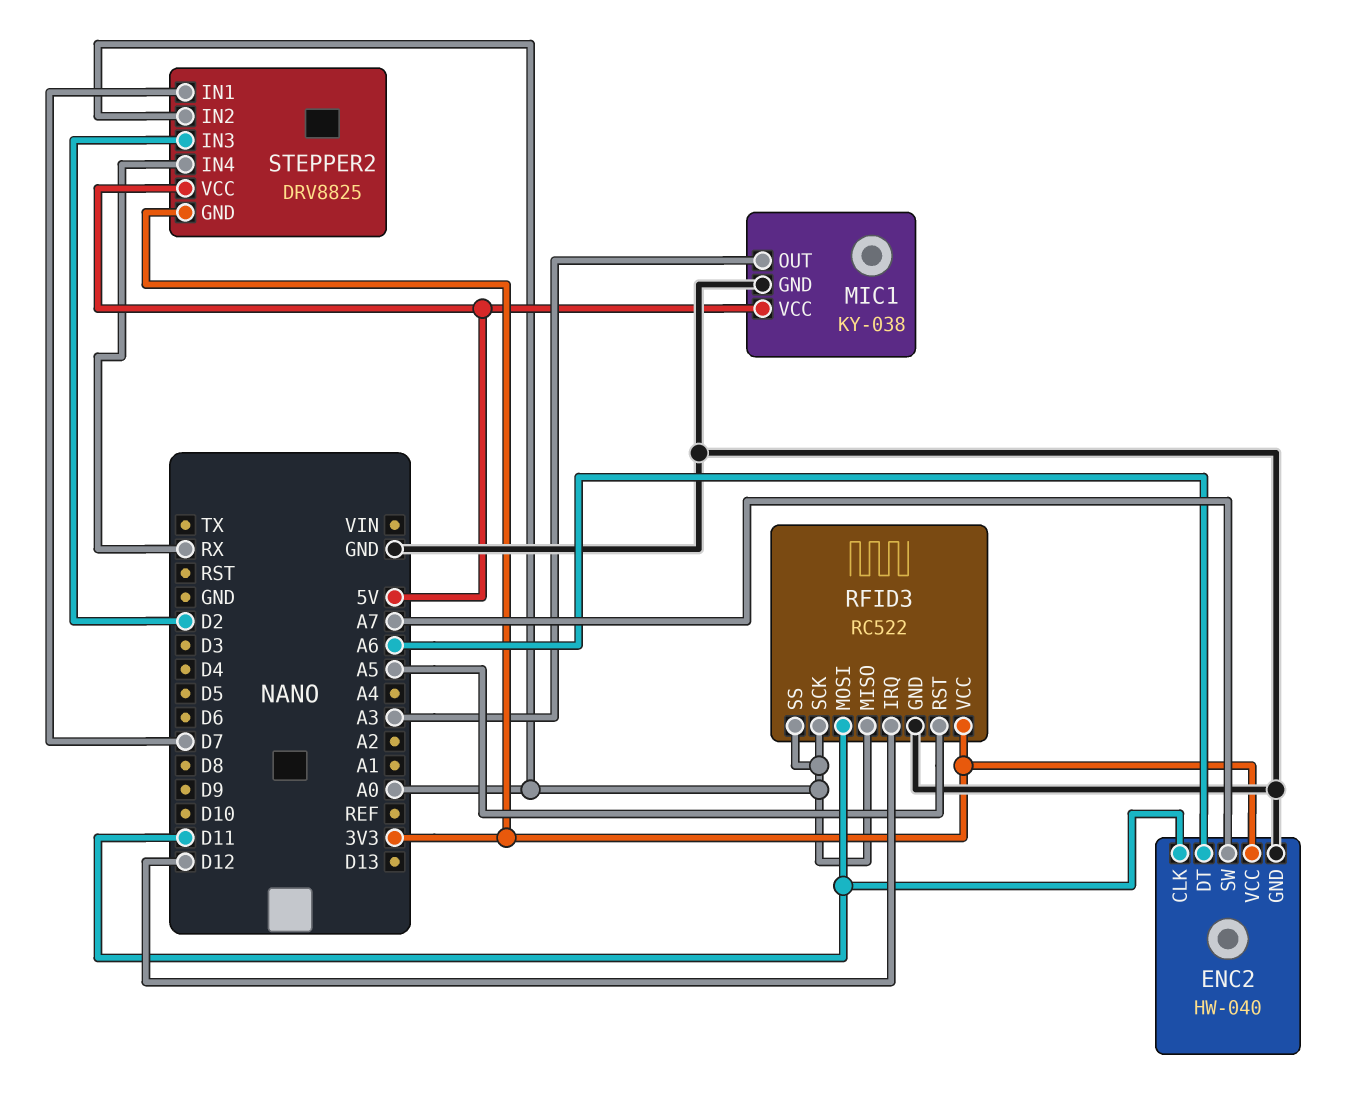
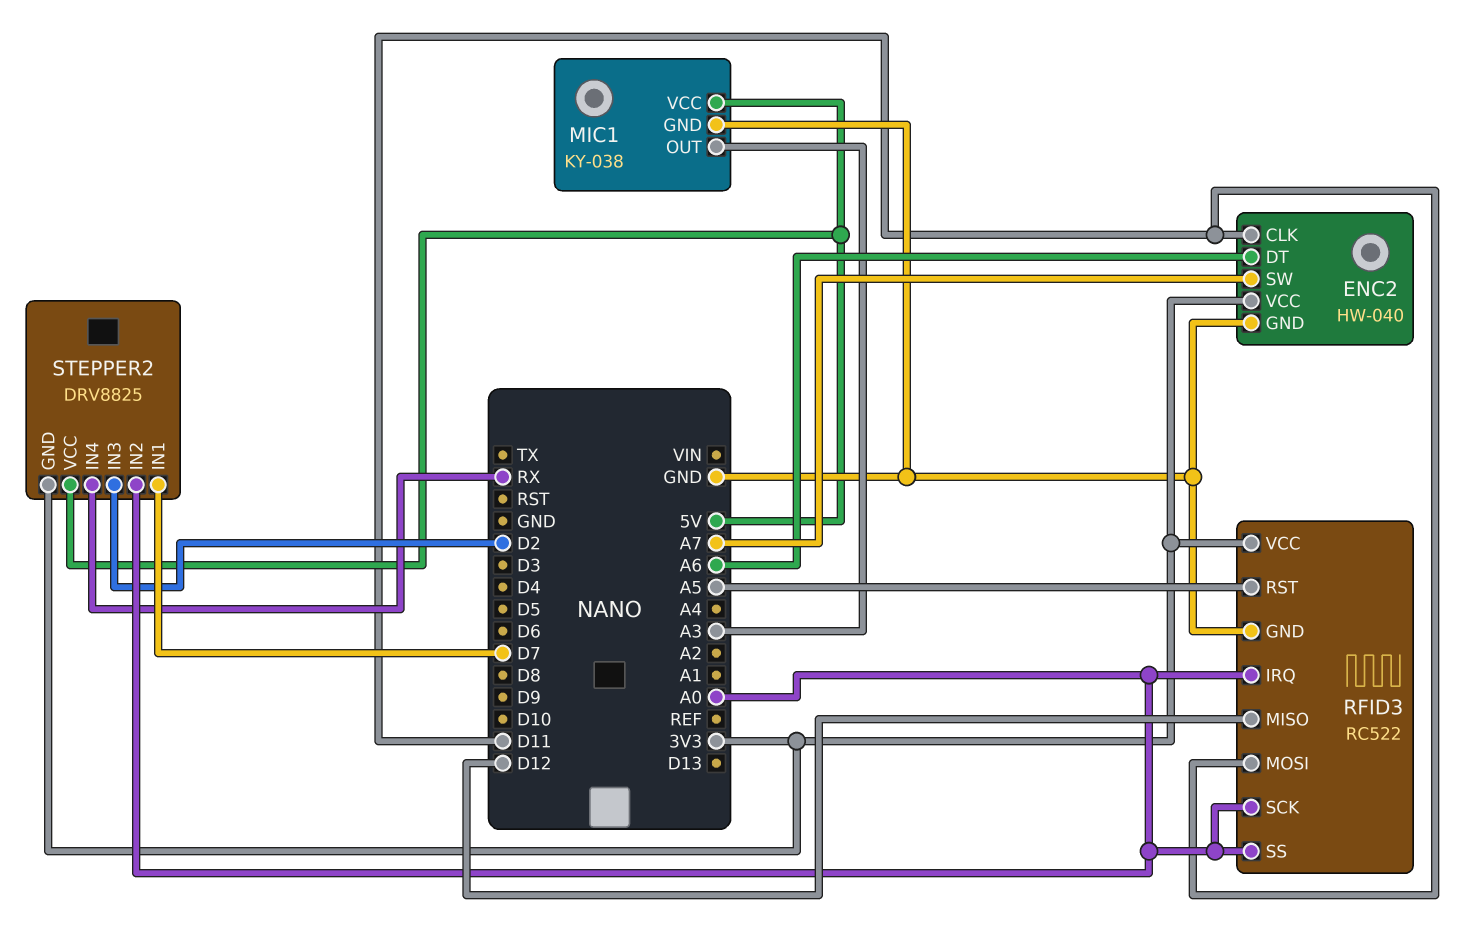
RFID3 pin IRQ: D12 -> A0
RFID3 pin MISO: A0 -> D12

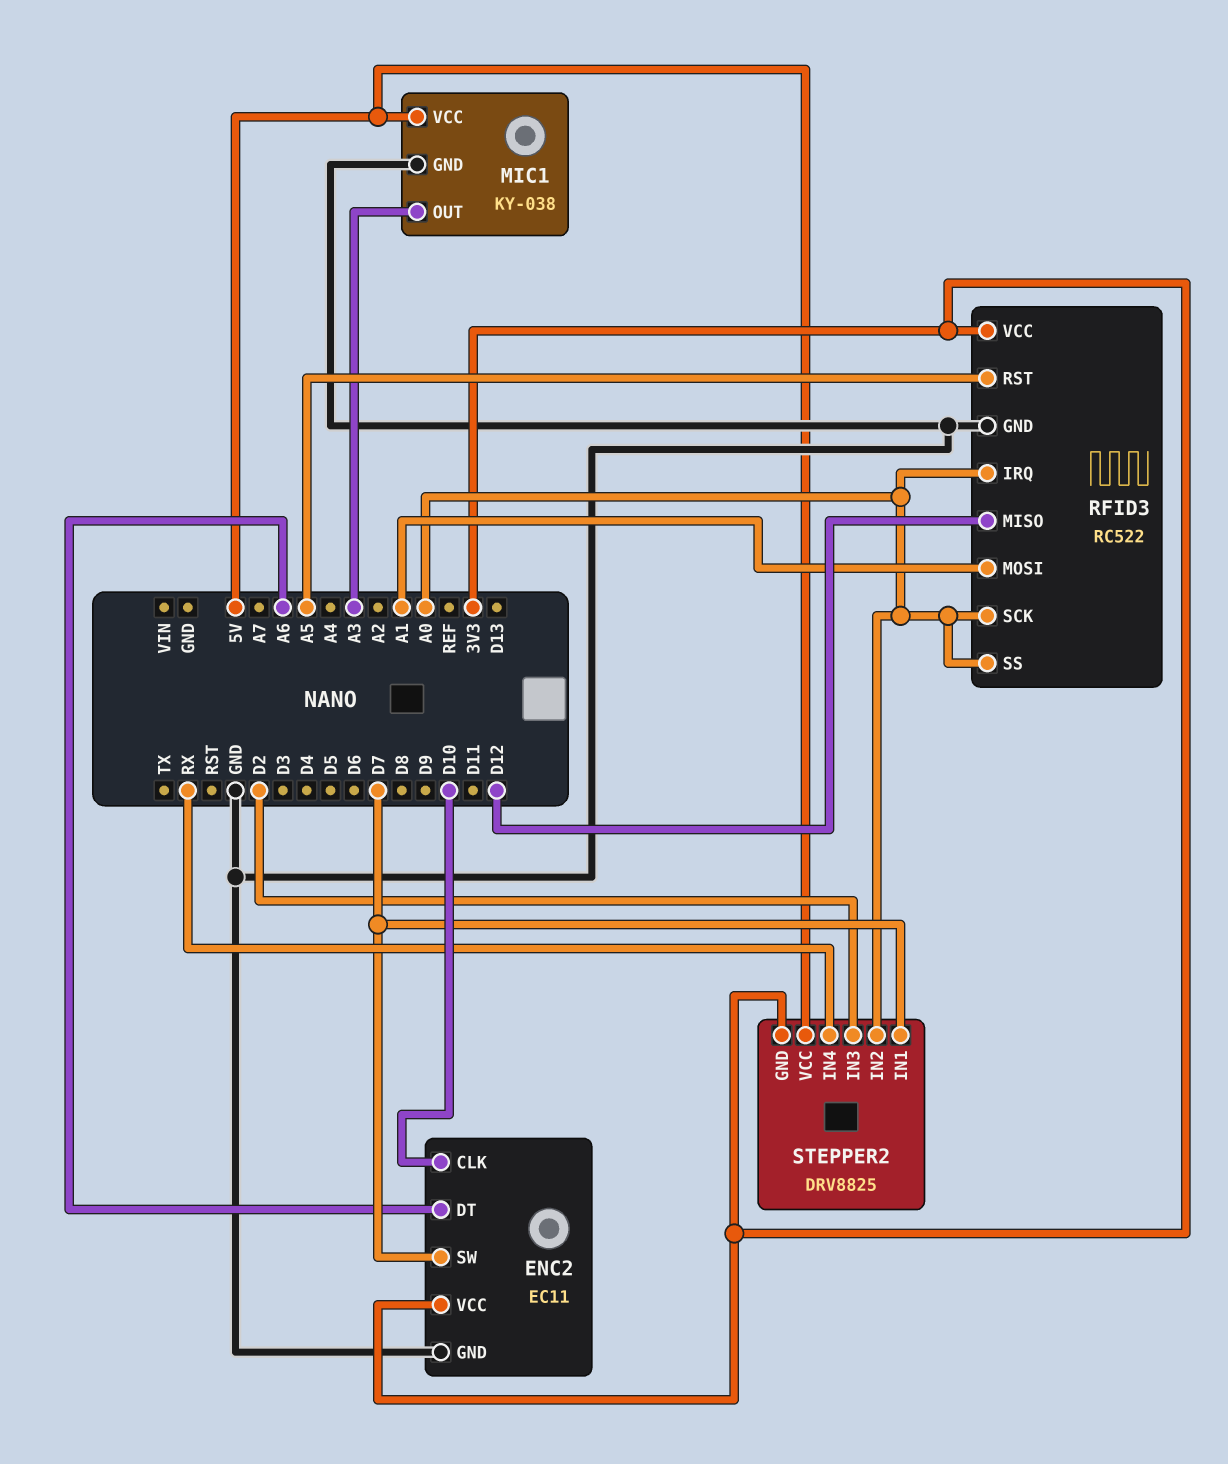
ENC2: HW-040 -> EC11
ENC2 pin CLK: D11 -> D10
ENC2 pin SW: A7 -> D7
RFID3 pin MOSI: D11 -> A1

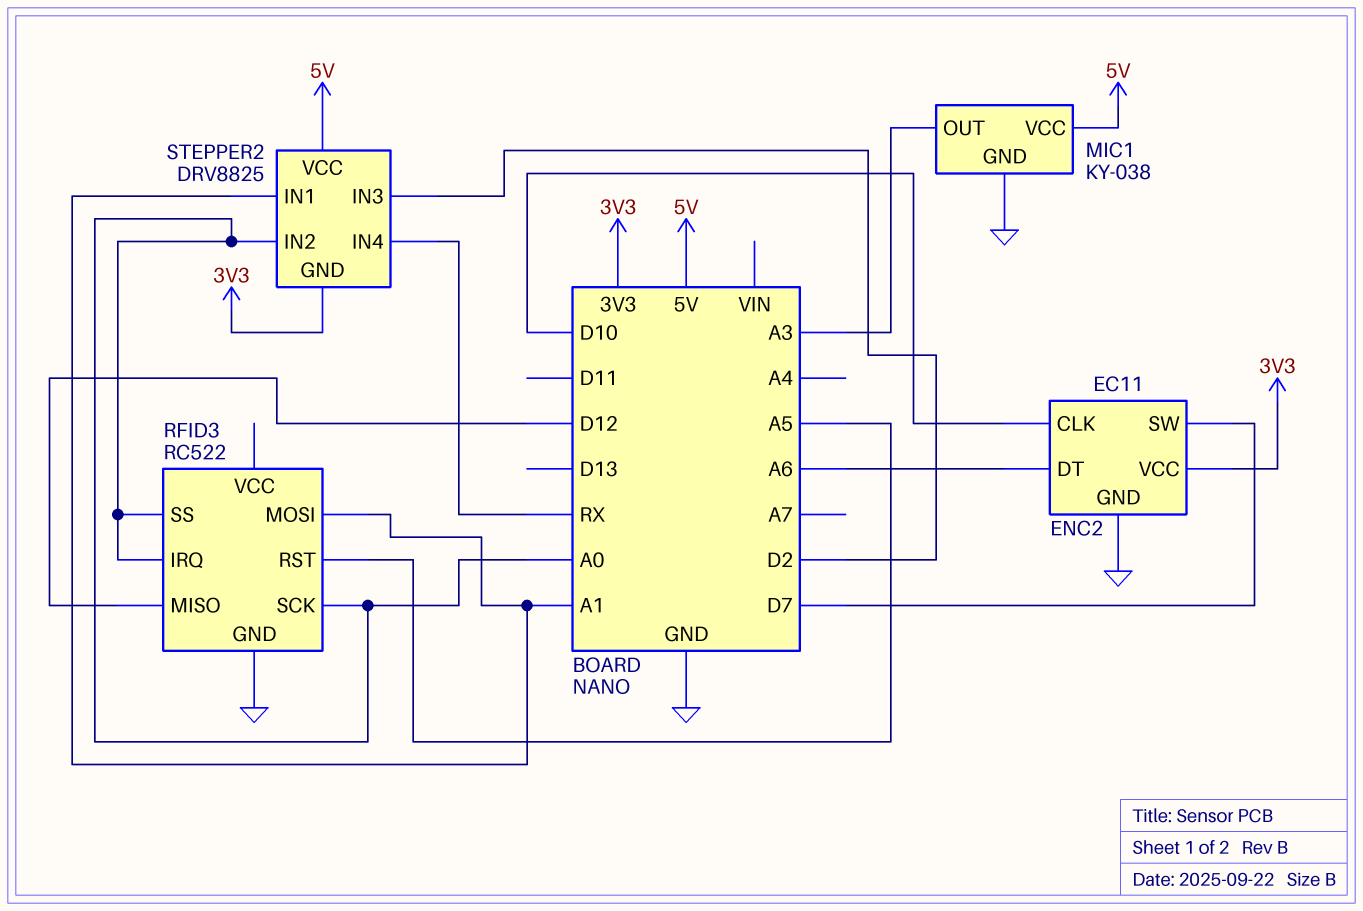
RFID3 pin VCC: 3V3 -> none
STEPPER2 pin IN1: D7 -> A1

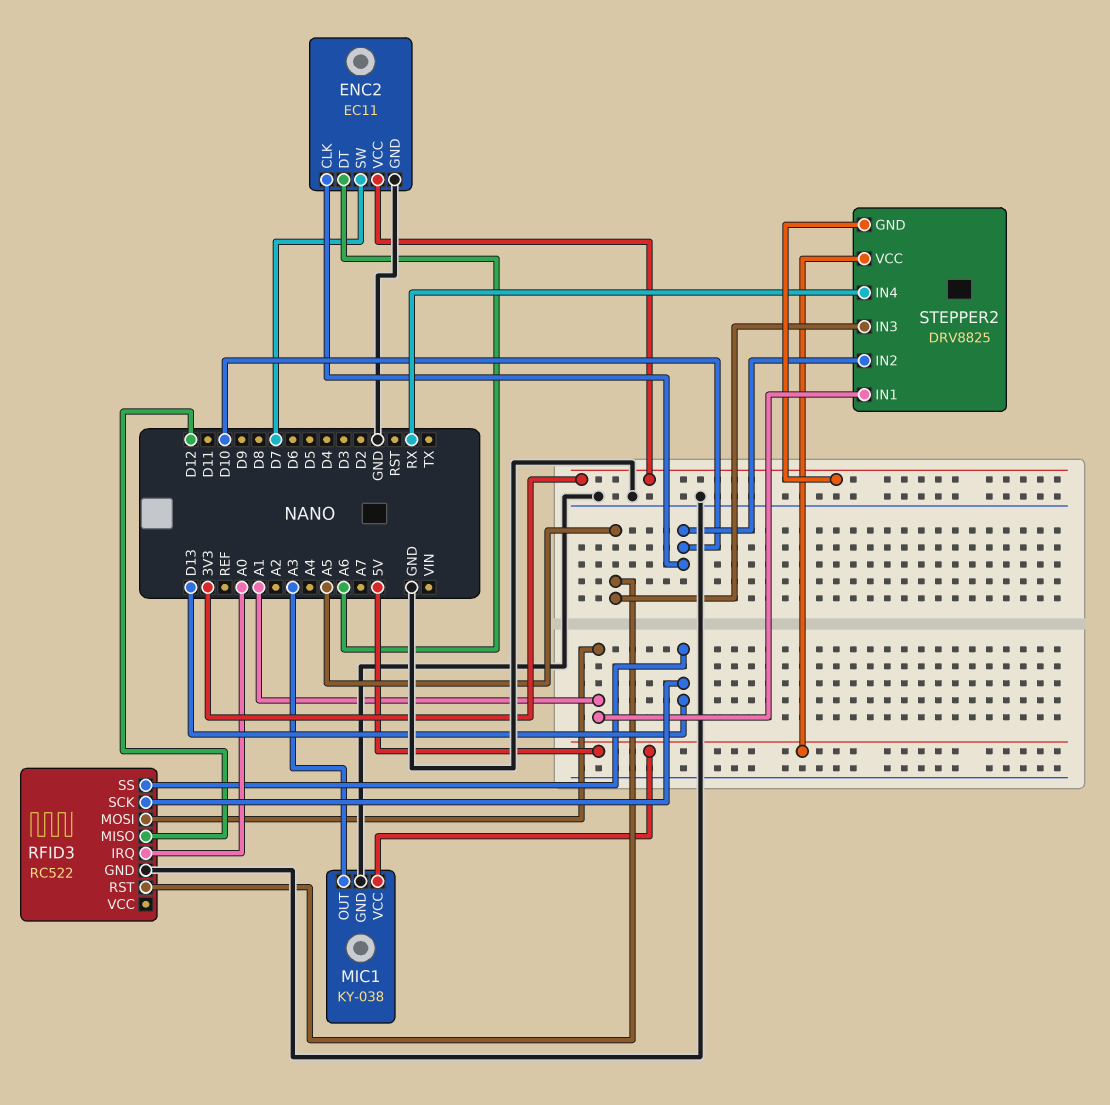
RFID3 pin SCK: A0 -> D13
RFID3 pin SS: A0 -> D13
STEPPER2 pin IN2: A0 -> D10
STEPPER2 pin IN3: D2 -> A5

